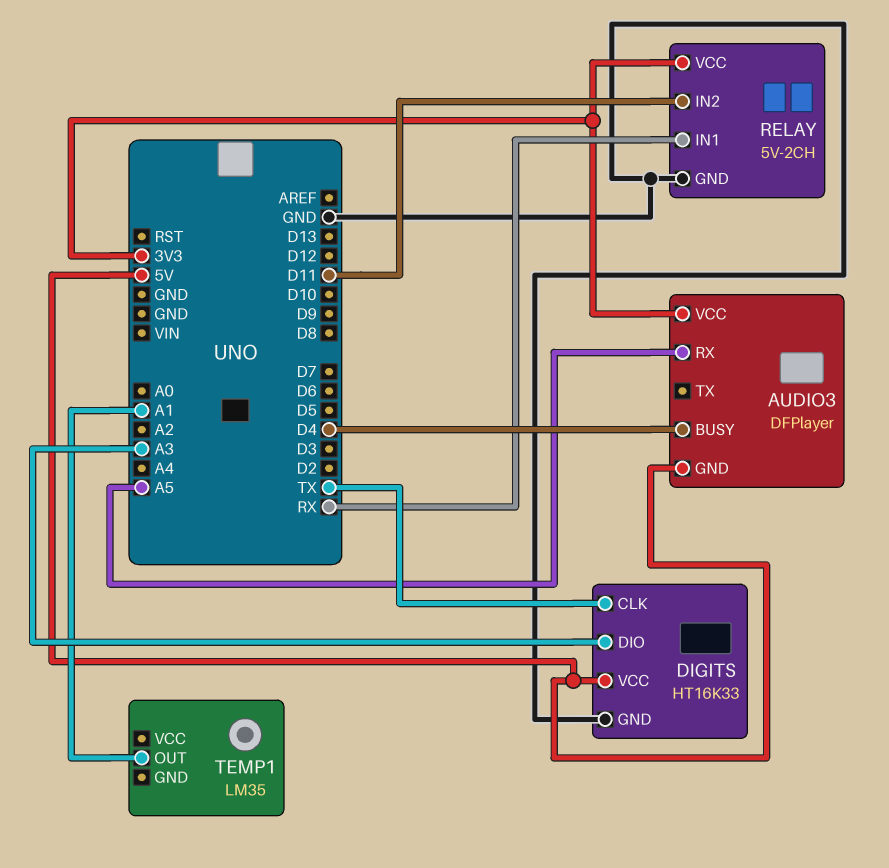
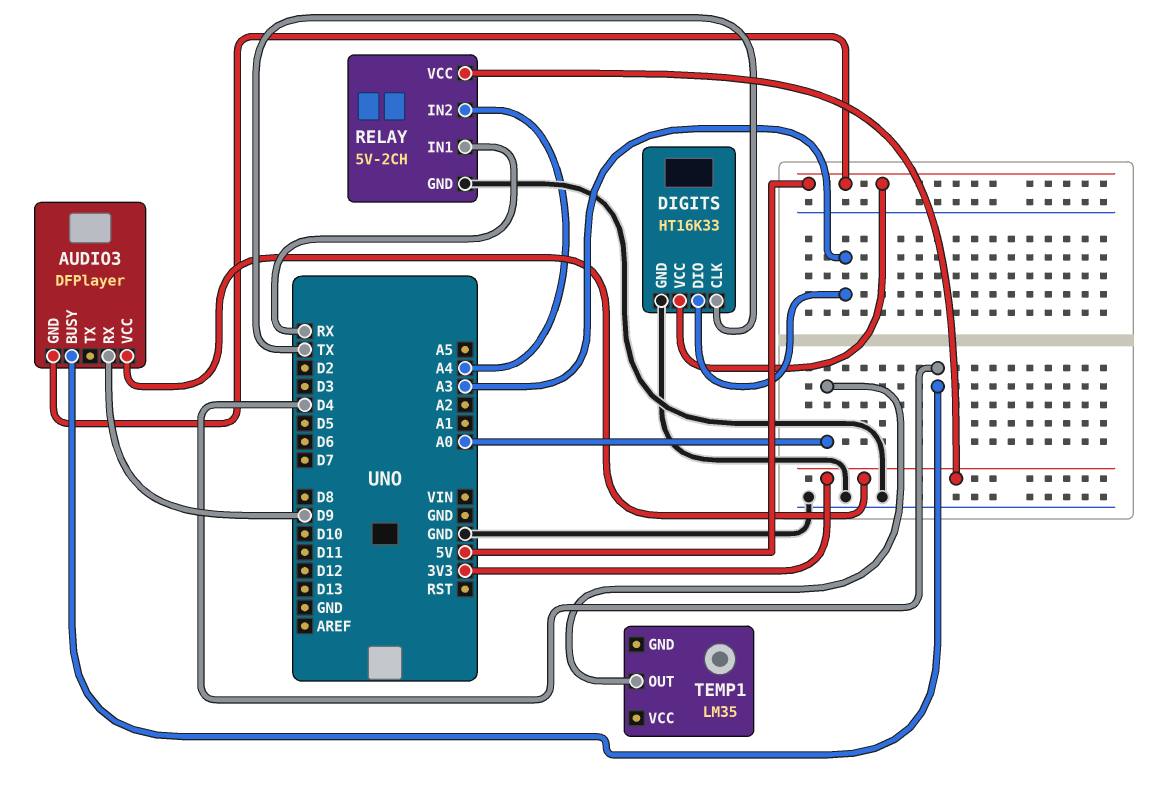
AUDIO3 pin RX: A5 -> D9
RELAY pin IN2: D11 -> A4
TEMP1 pin OUT: A1 -> A0

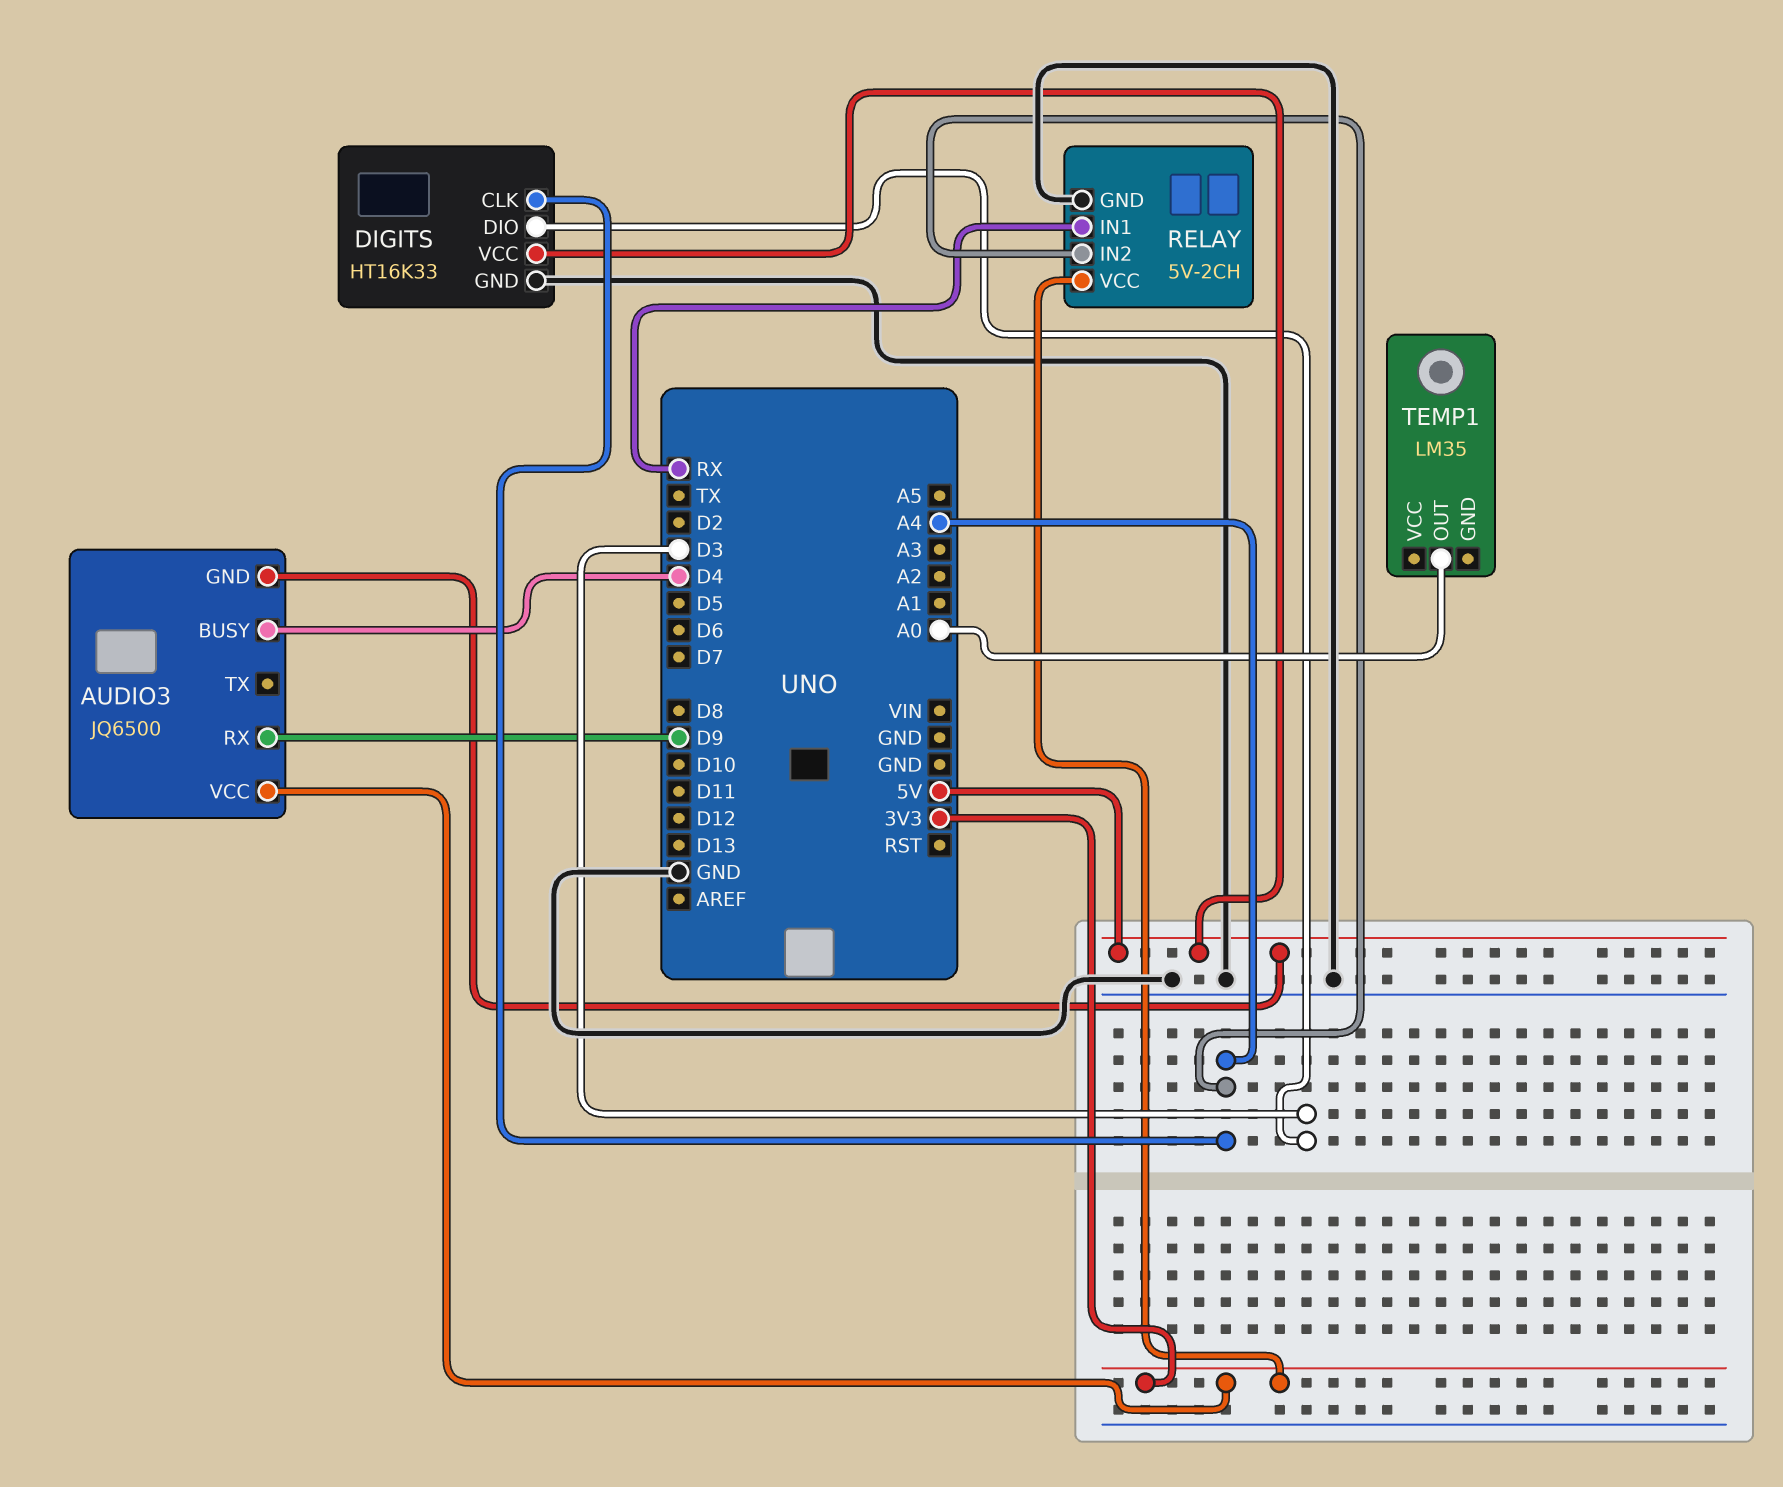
AUDIO3: DFPlayer -> JQ6500
DIGITS pin CLK: TX -> A4
DIGITS pin DIO: A3 -> D3

